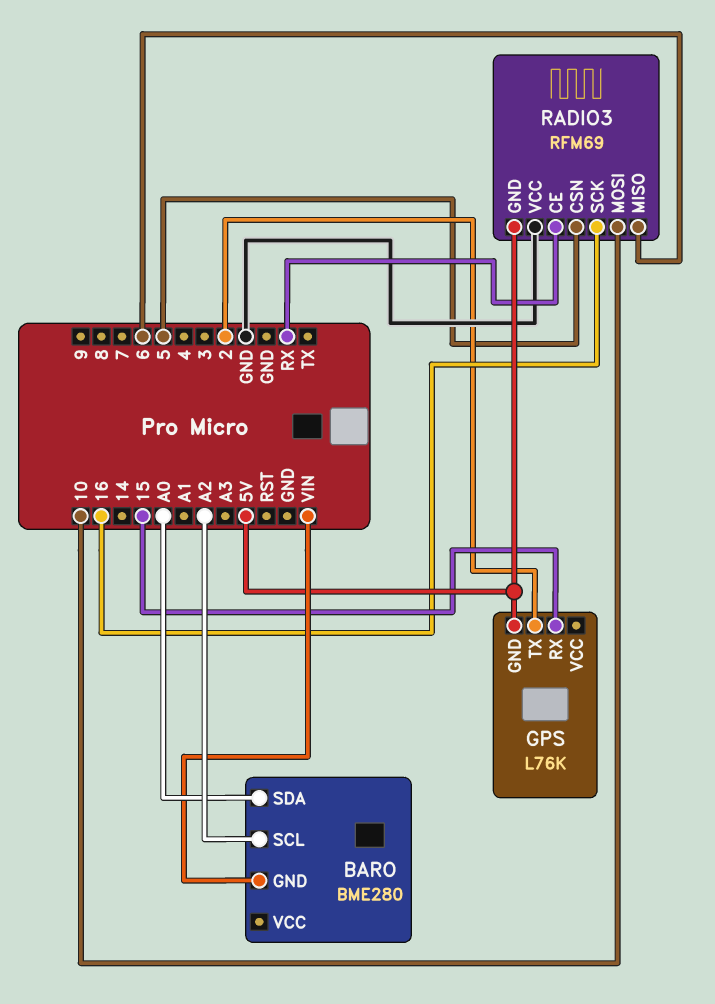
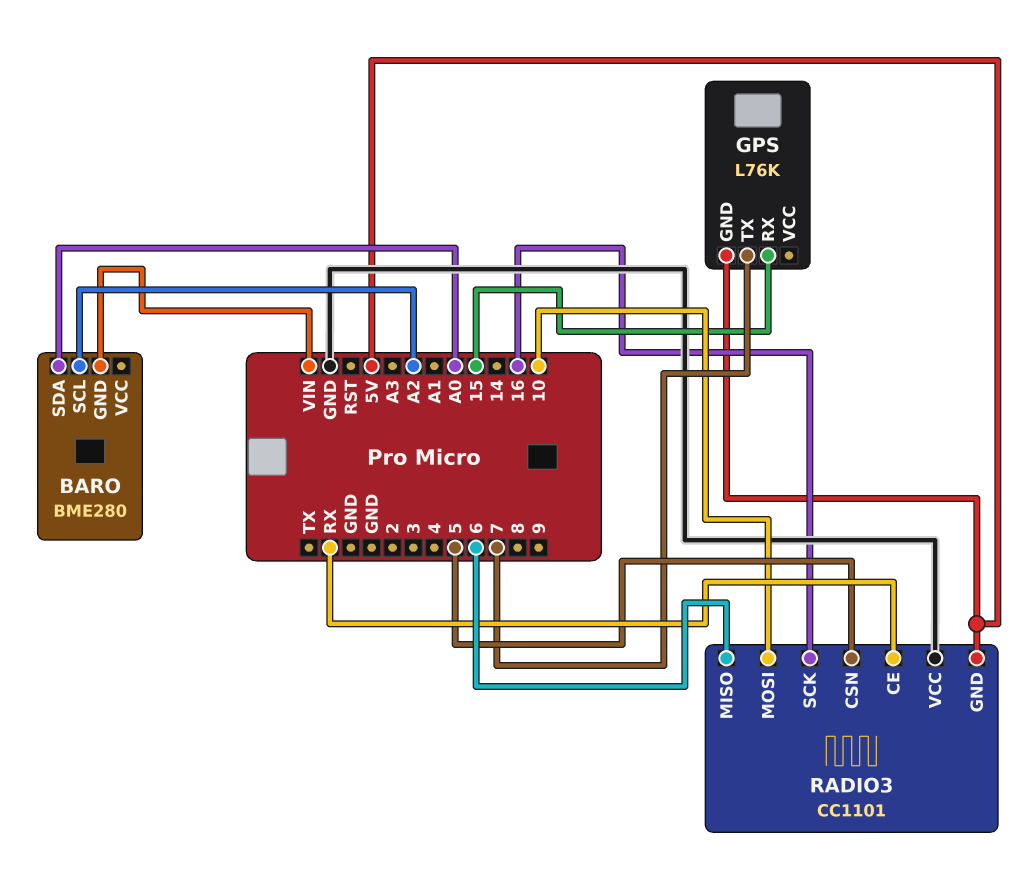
GPS pin TX: 2 -> 7
RADIO3: RFM69 -> CC1101

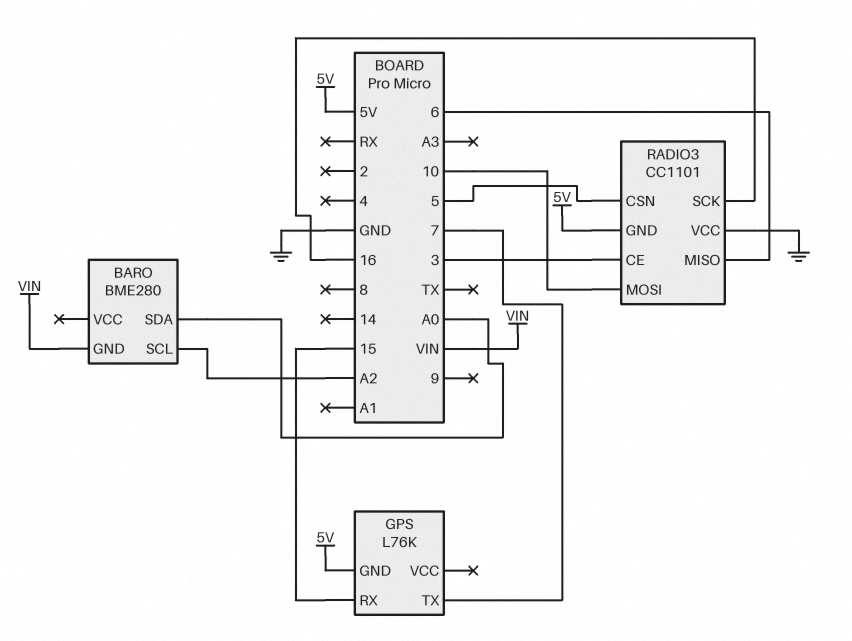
RADIO3 pin CE: RX -> 3

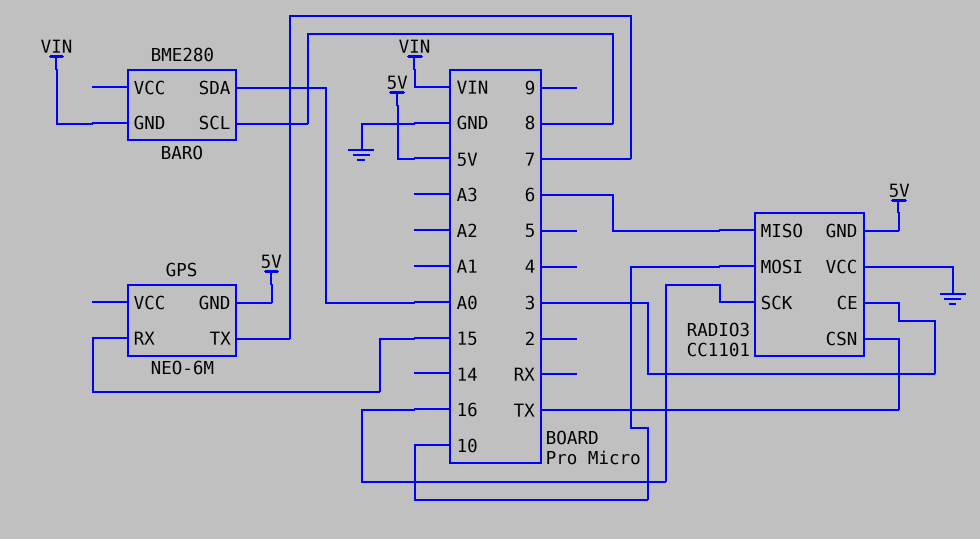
BARO pin SCL: A2 -> 8
GPS: L76K -> NEO-6M
RADIO3 pin CSN: 5 -> TX

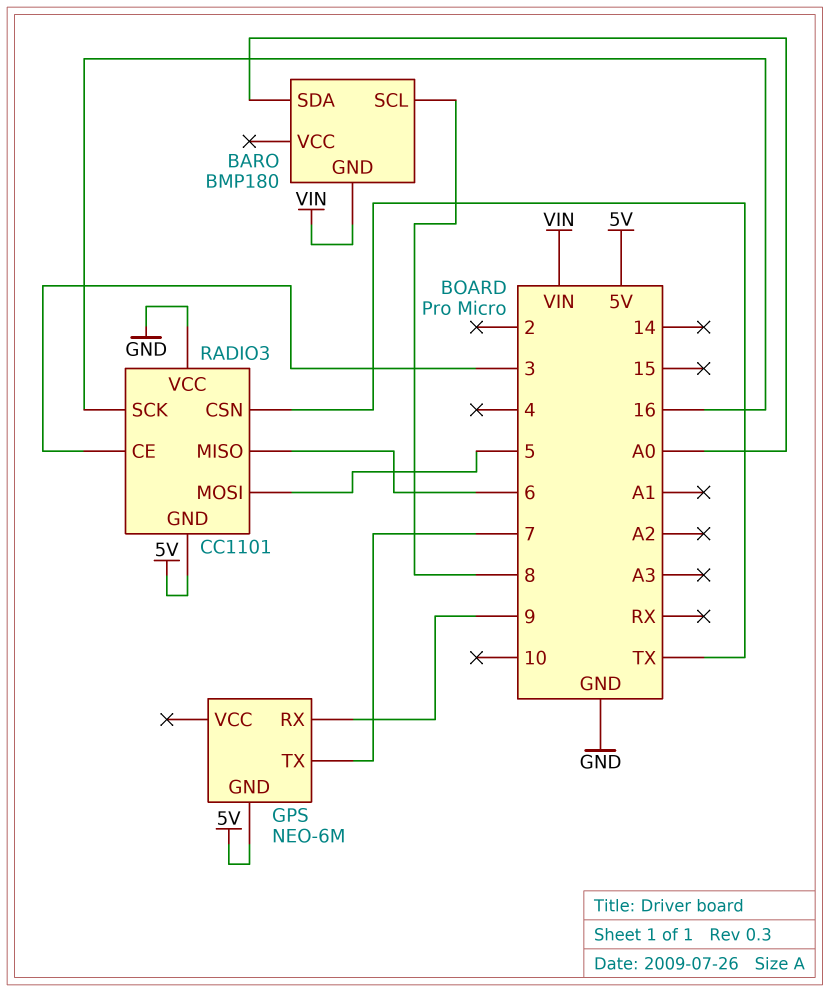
BARO: BME280 -> BMP180
GPS pin RX: 15 -> 9
RADIO3 pin MOSI: 10 -> 5

